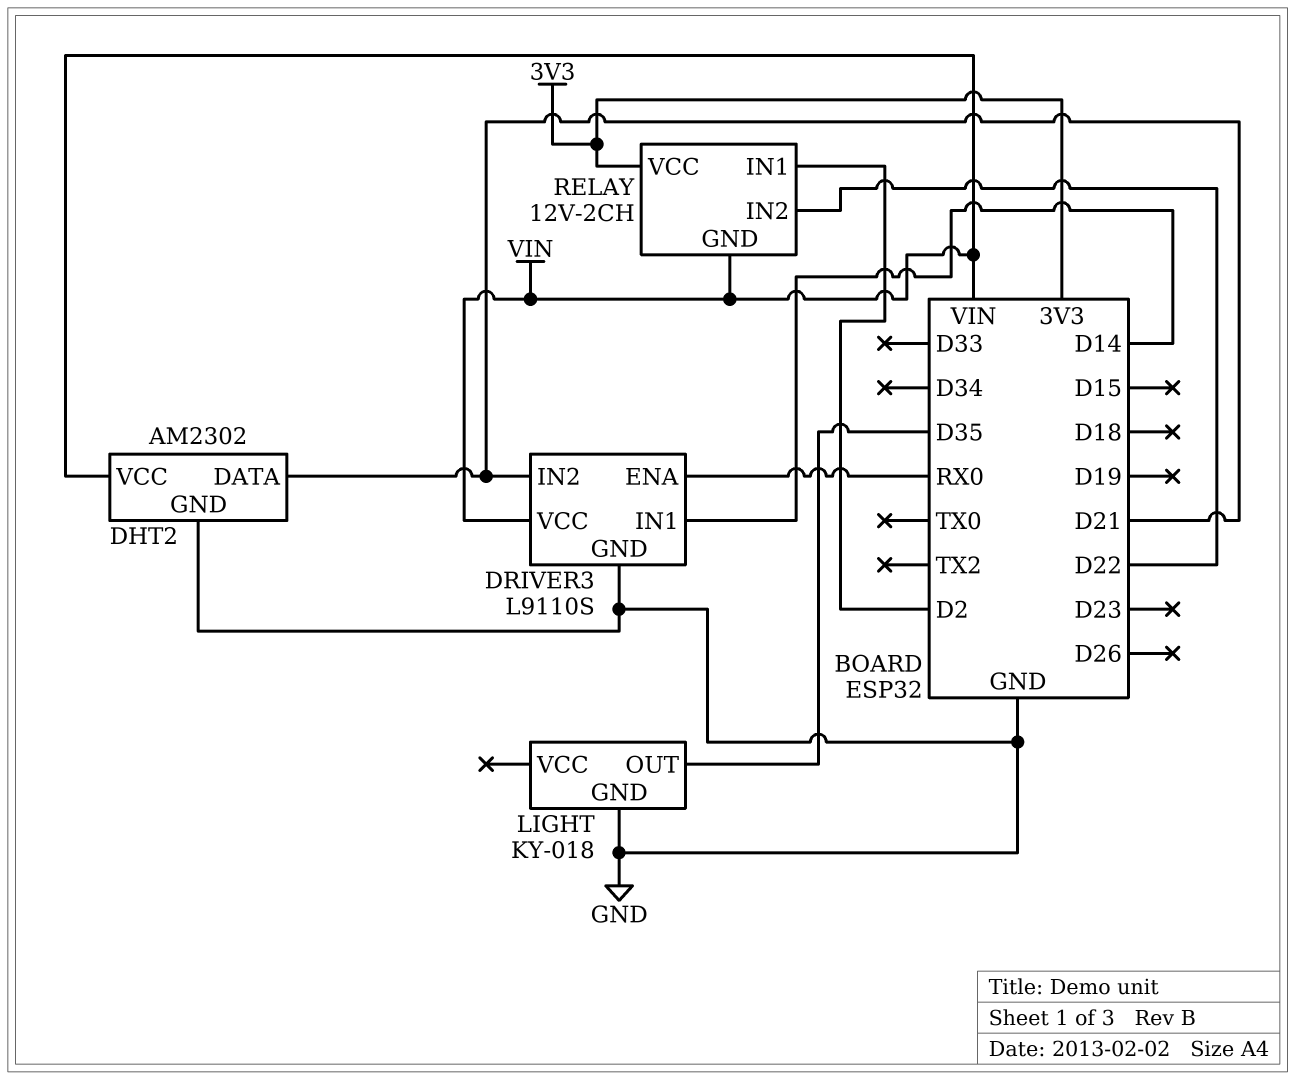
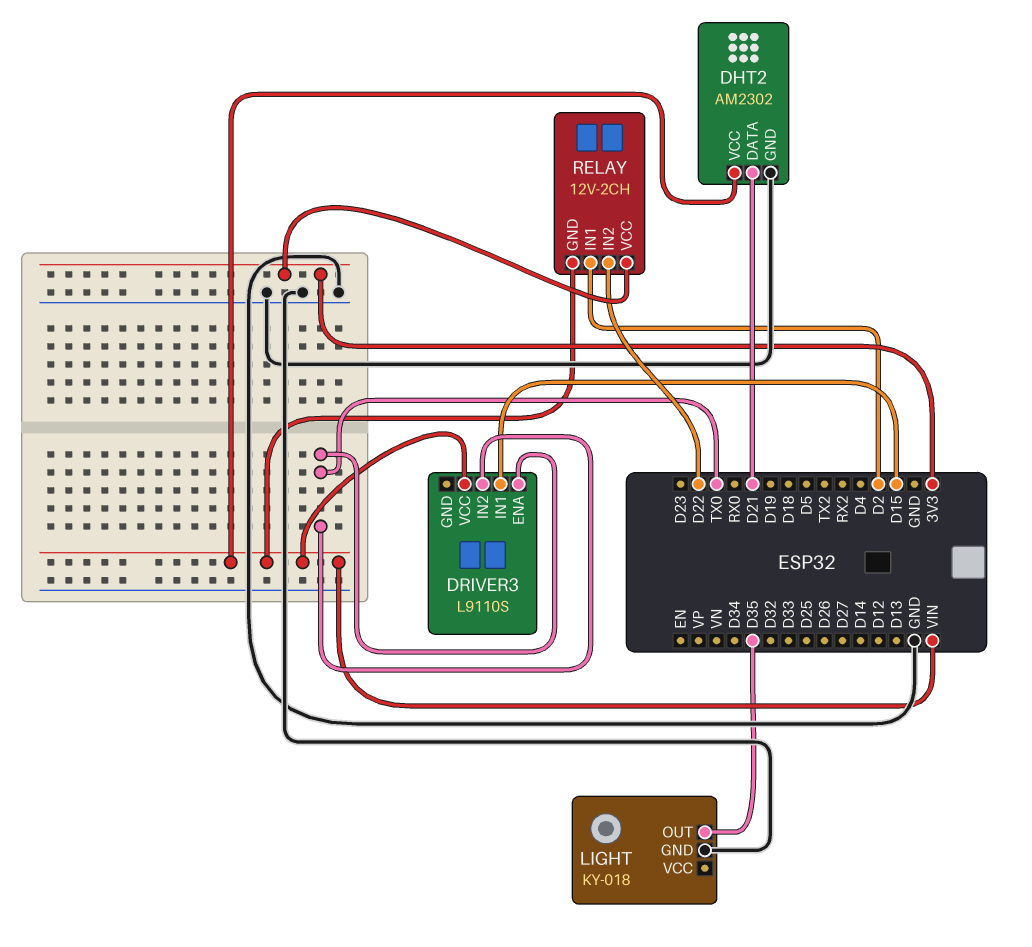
DRIVER3 pin ENA: RX0 -> TX0
DRIVER3 pin GND: GND -> none
DRIVER3 pin IN1: D14 -> D15
DRIVER3 pin IN2: D21 -> TX0

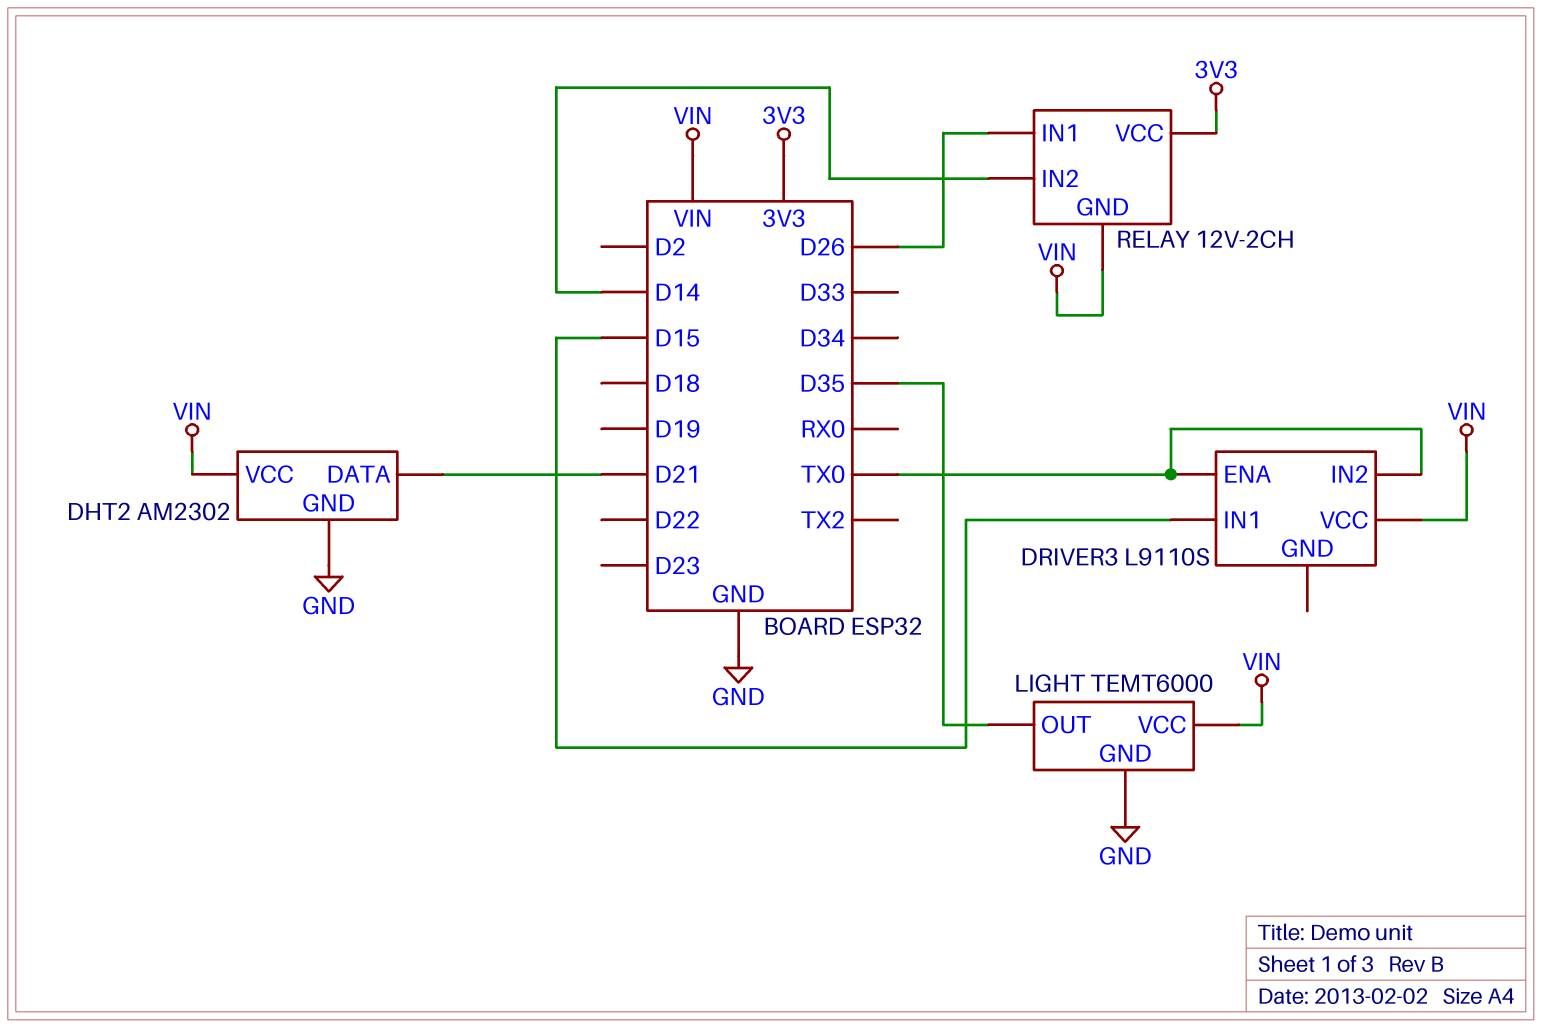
LIGHT: KY-018 -> TEMT6000
LIGHT pin VCC: none -> VIN
RELAY pin IN1: D2 -> D26
RELAY pin IN2: D22 -> D14

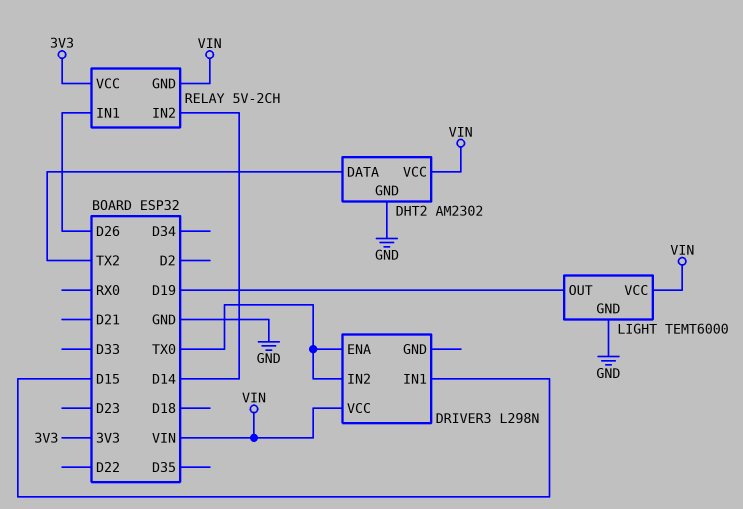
DHT2 pin DATA: D21 -> TX2
DRIVER3: L9110S -> L298N
LIGHT pin OUT: D35 -> D19
RELAY: 12V-2CH -> 5V-2CH

